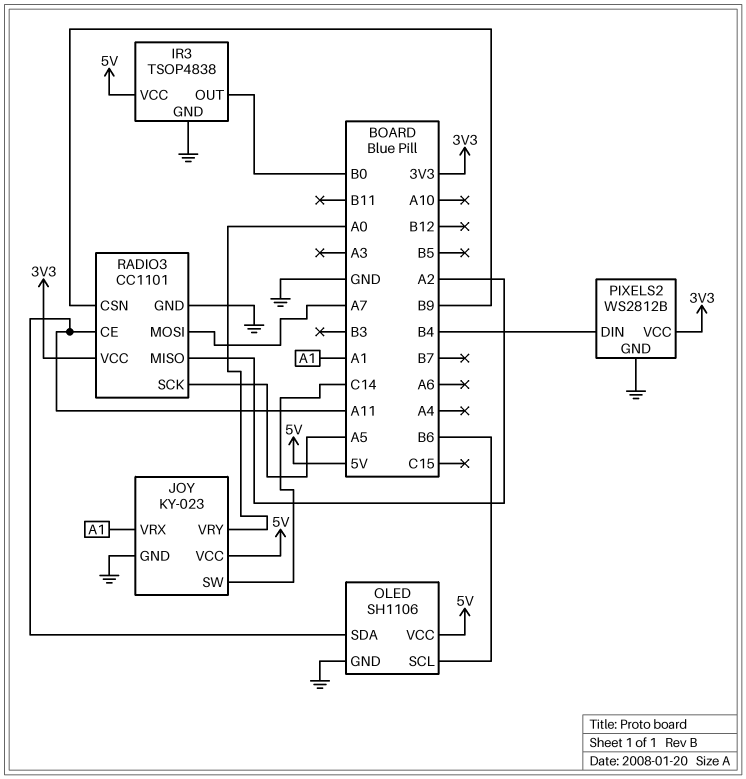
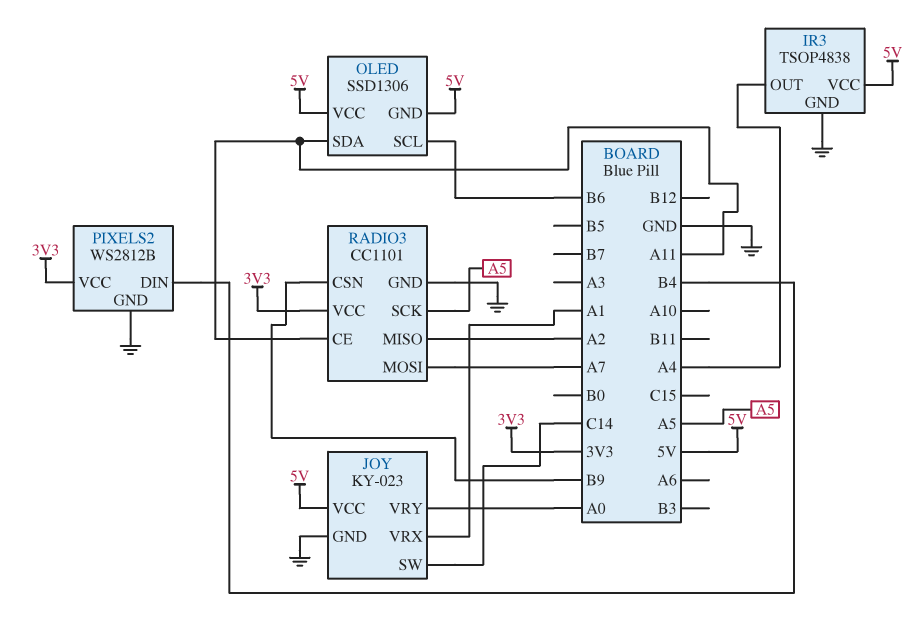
IR3 pin OUT: B0 -> A4
OLED: SH1106 -> SSD1306
OLED pin GND: GND -> 5V

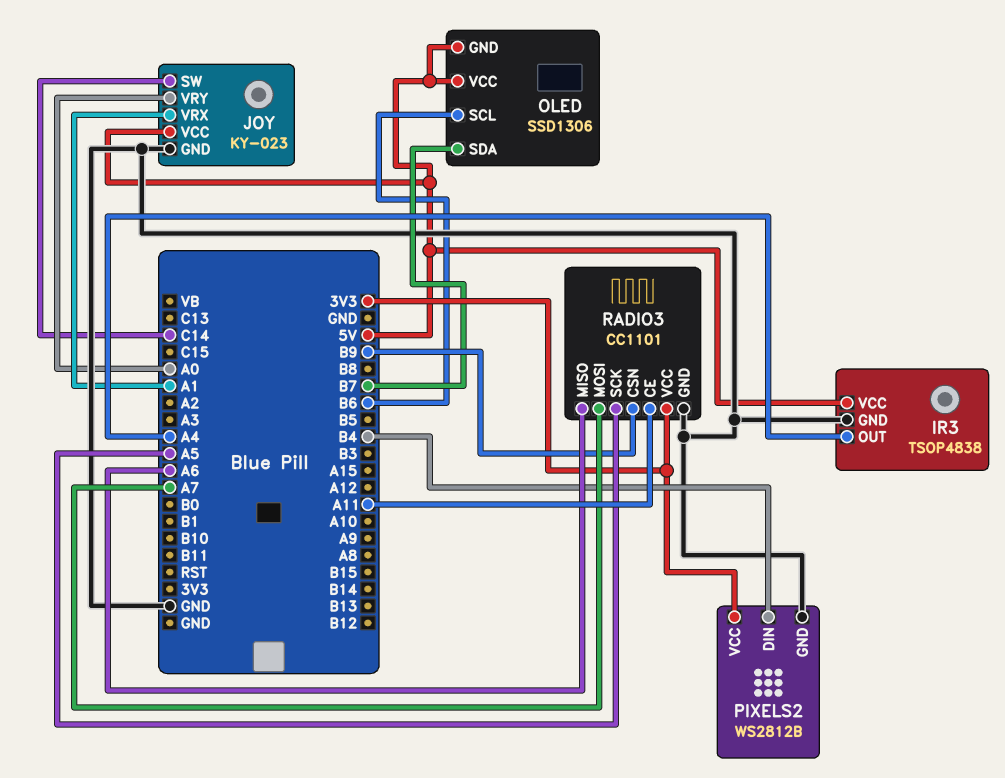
OLED pin SDA: A11 -> B7
RADIO3 pin MISO: A2 -> A6

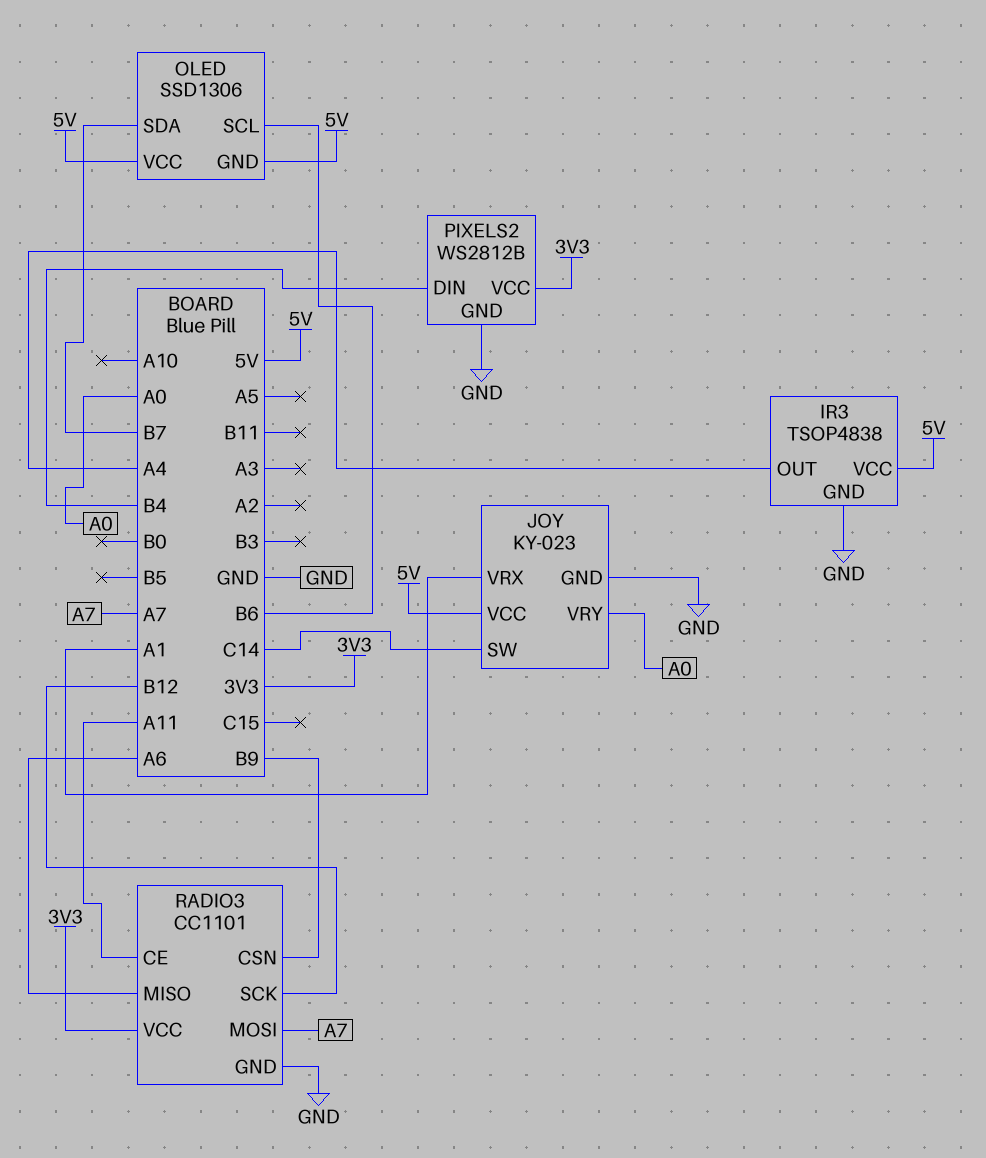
RADIO3 pin SCK: A5 -> B12

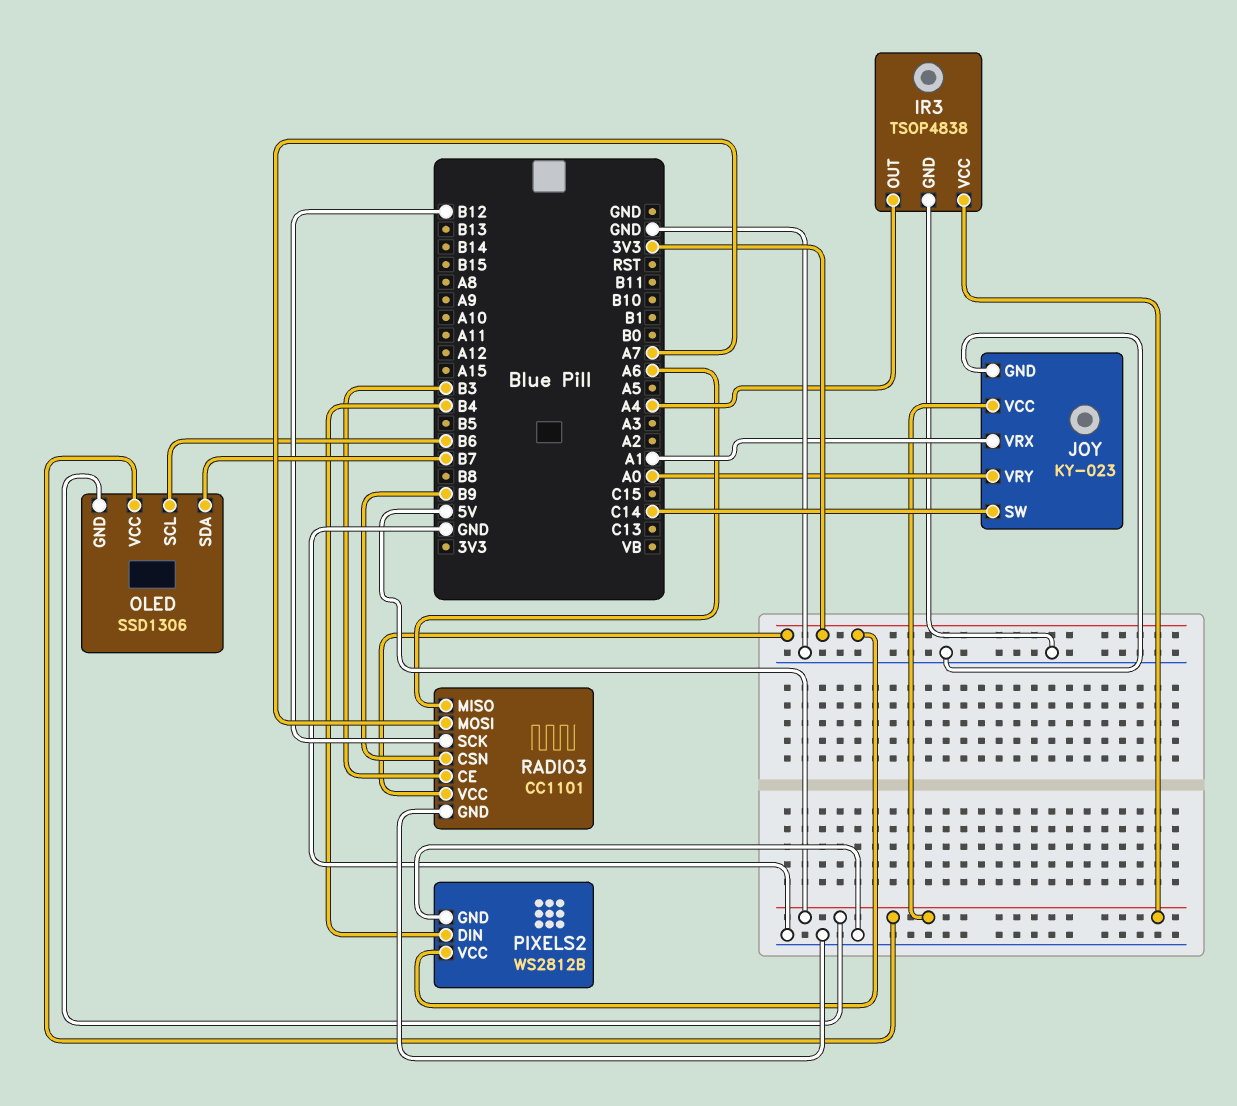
RADIO3 pin CE: A11 -> B3

